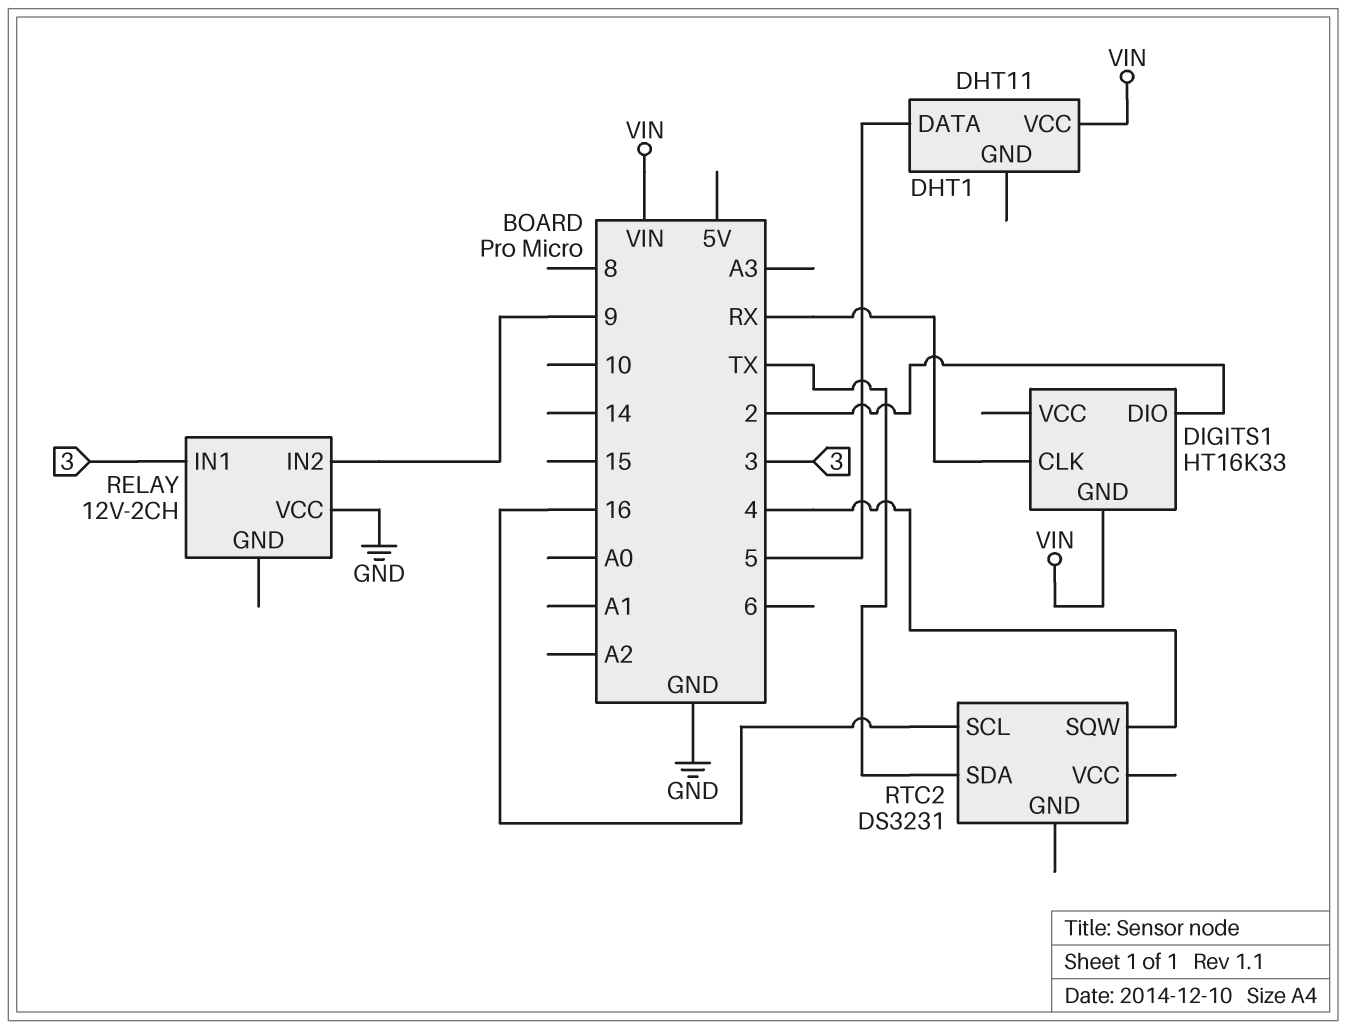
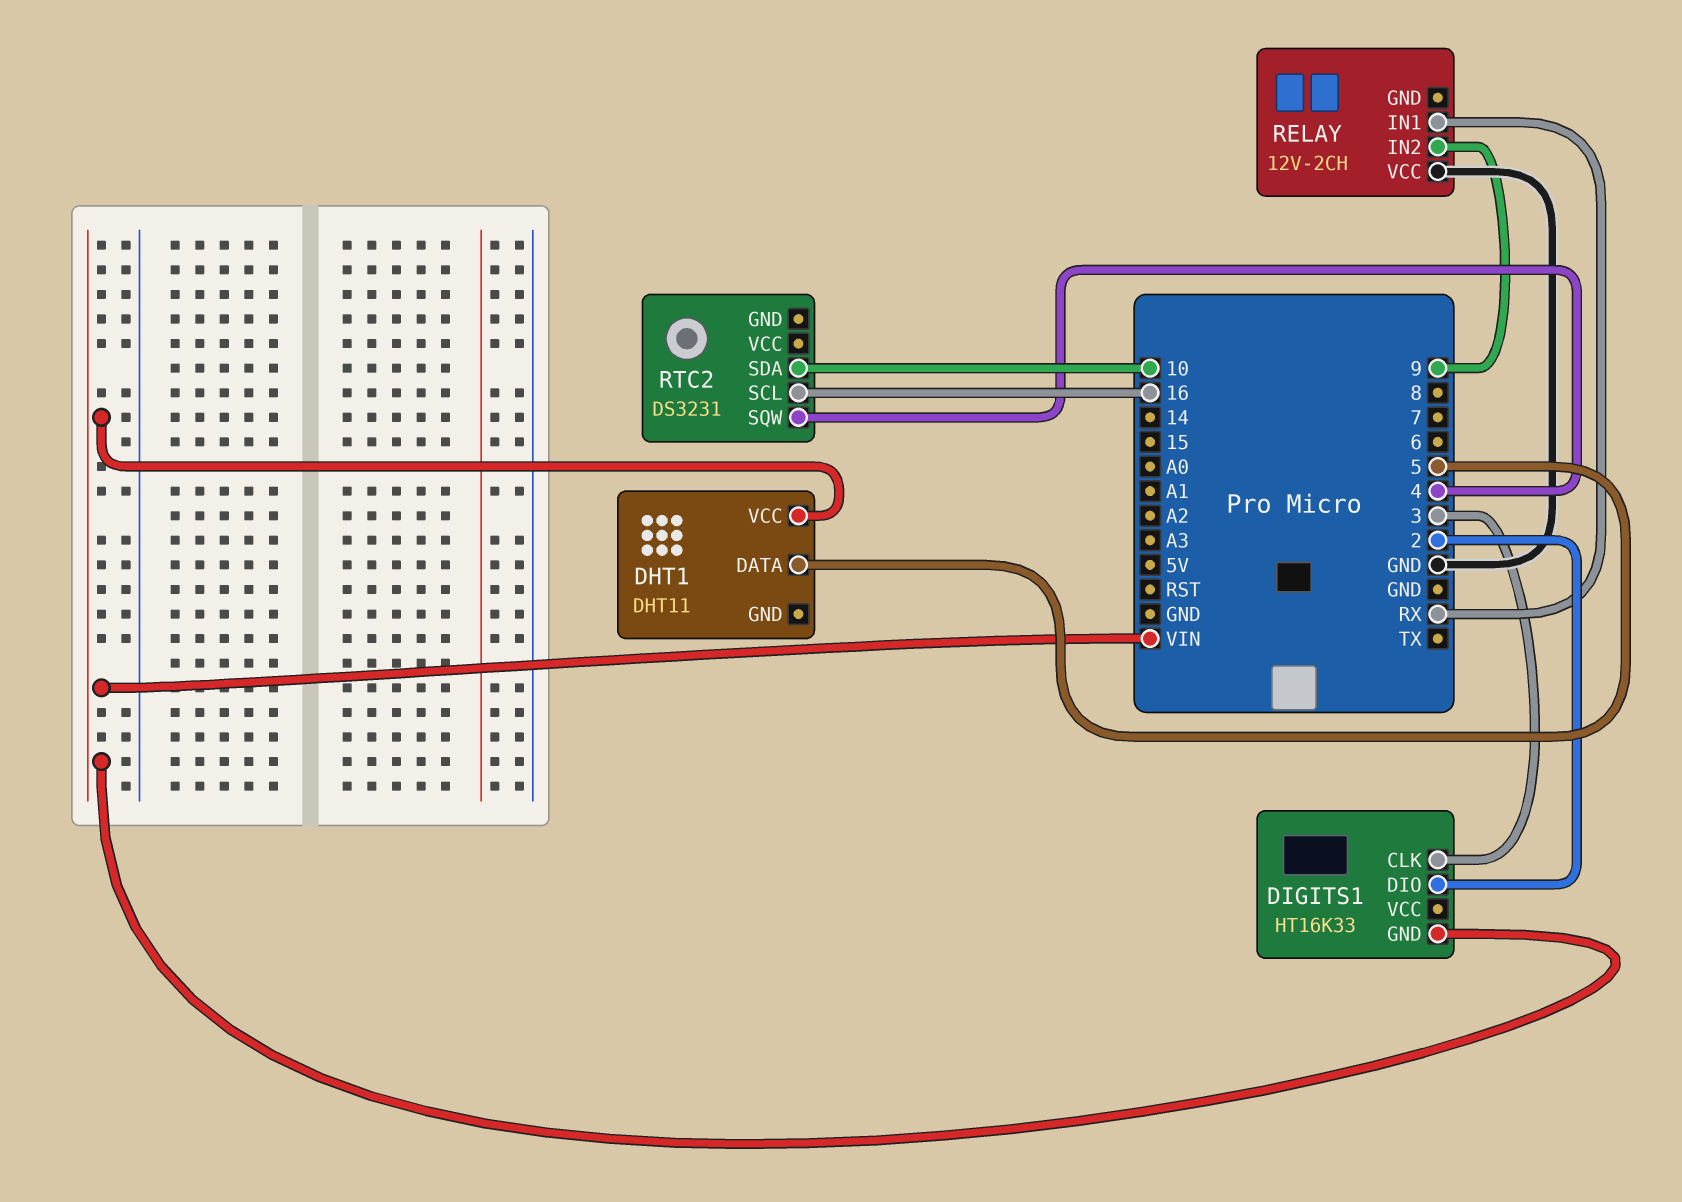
DIGITS1 pin CLK: RX -> 3
RELAY pin IN1: 3 -> RX
RTC2 pin SDA: TX -> 10

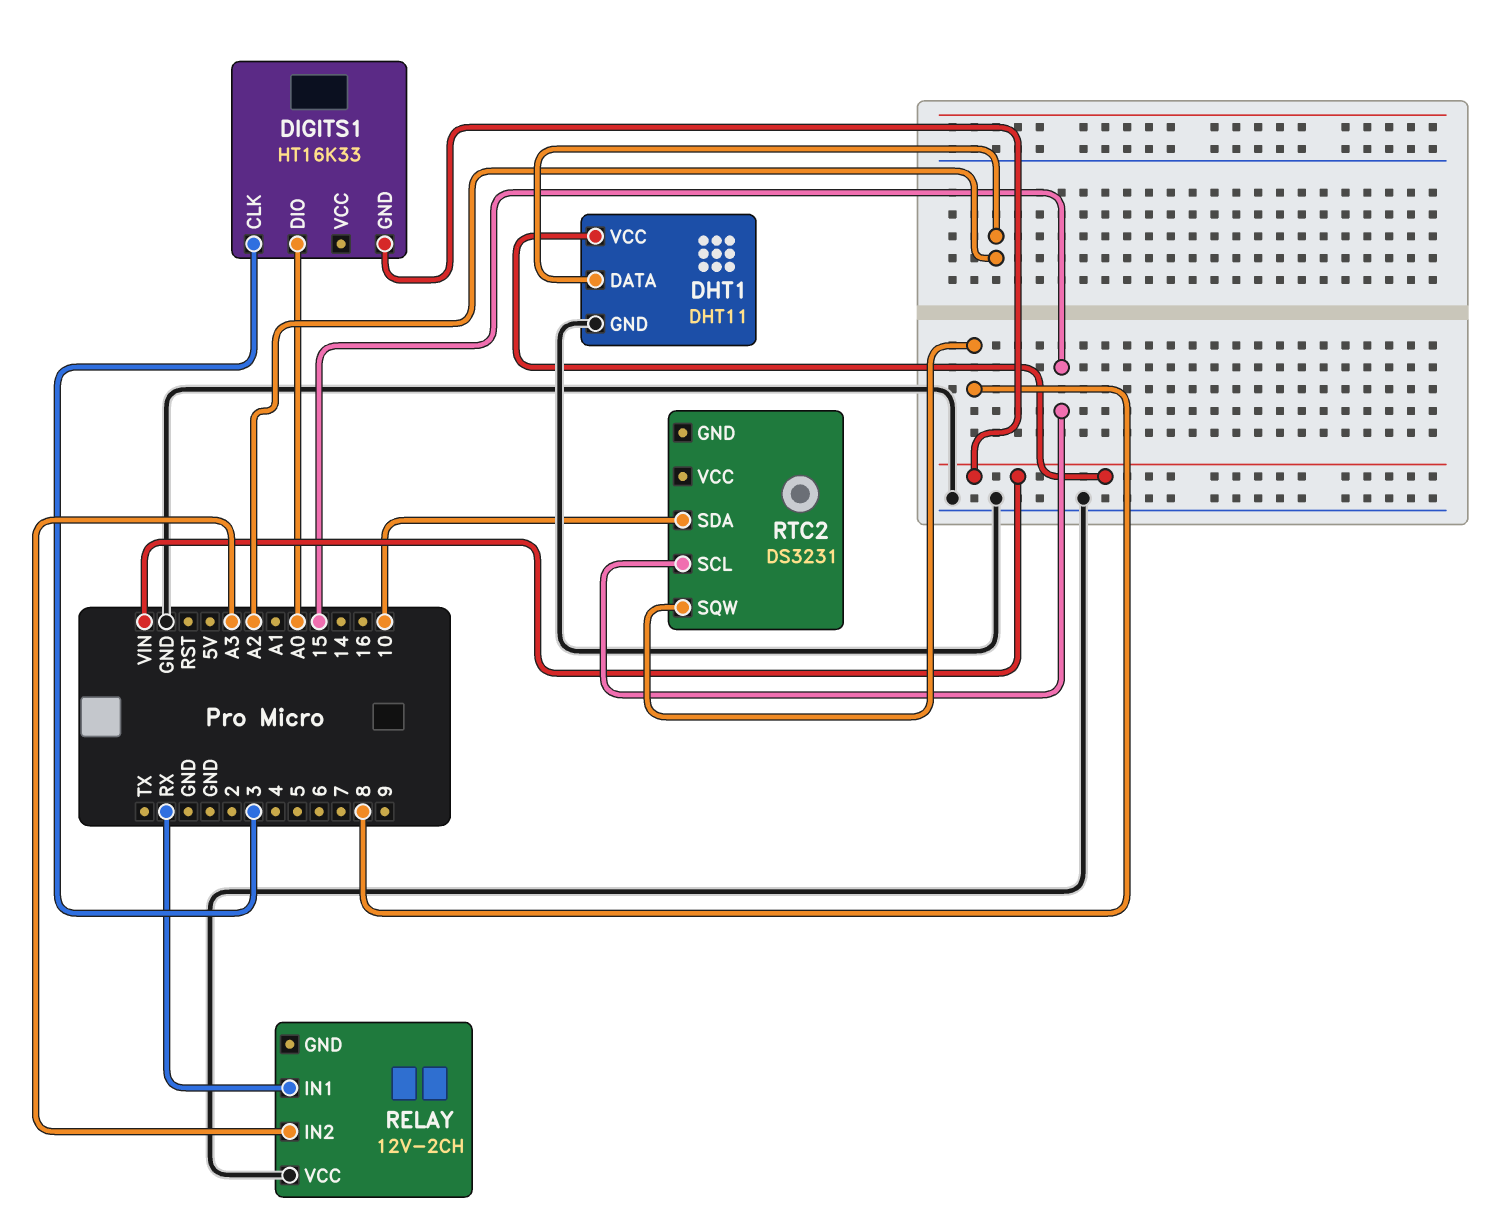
DHT1 pin DATA: 5 -> A2
DHT1 pin GND: none -> GND
DIGITS1 pin DIO: 2 -> A0
RELAY pin IN2: 9 -> A3
RTC2 pin SCL: 16 -> 15
RTC2 pin SQW: 4 -> 8

